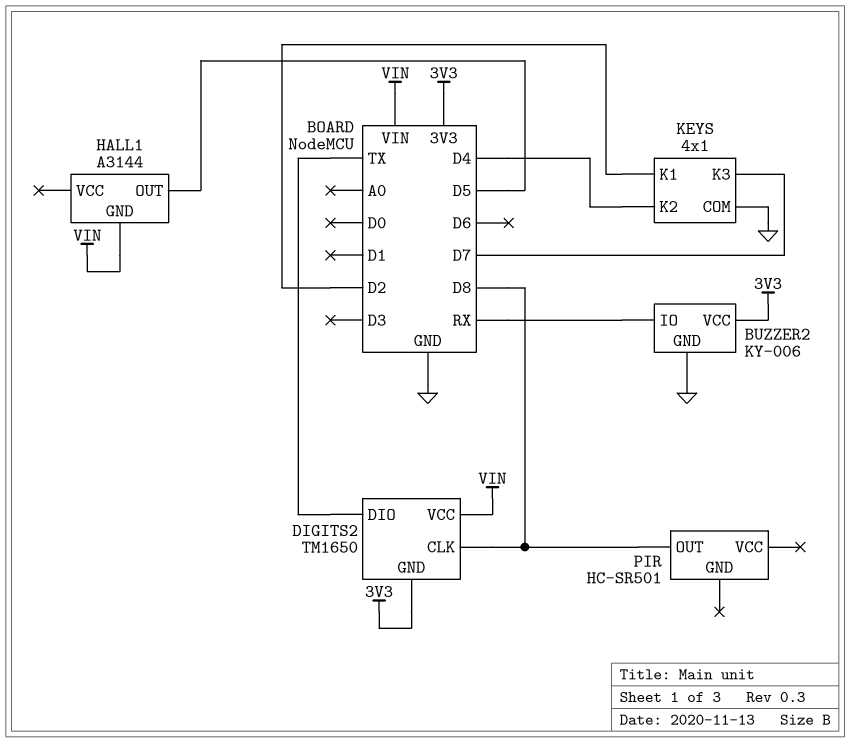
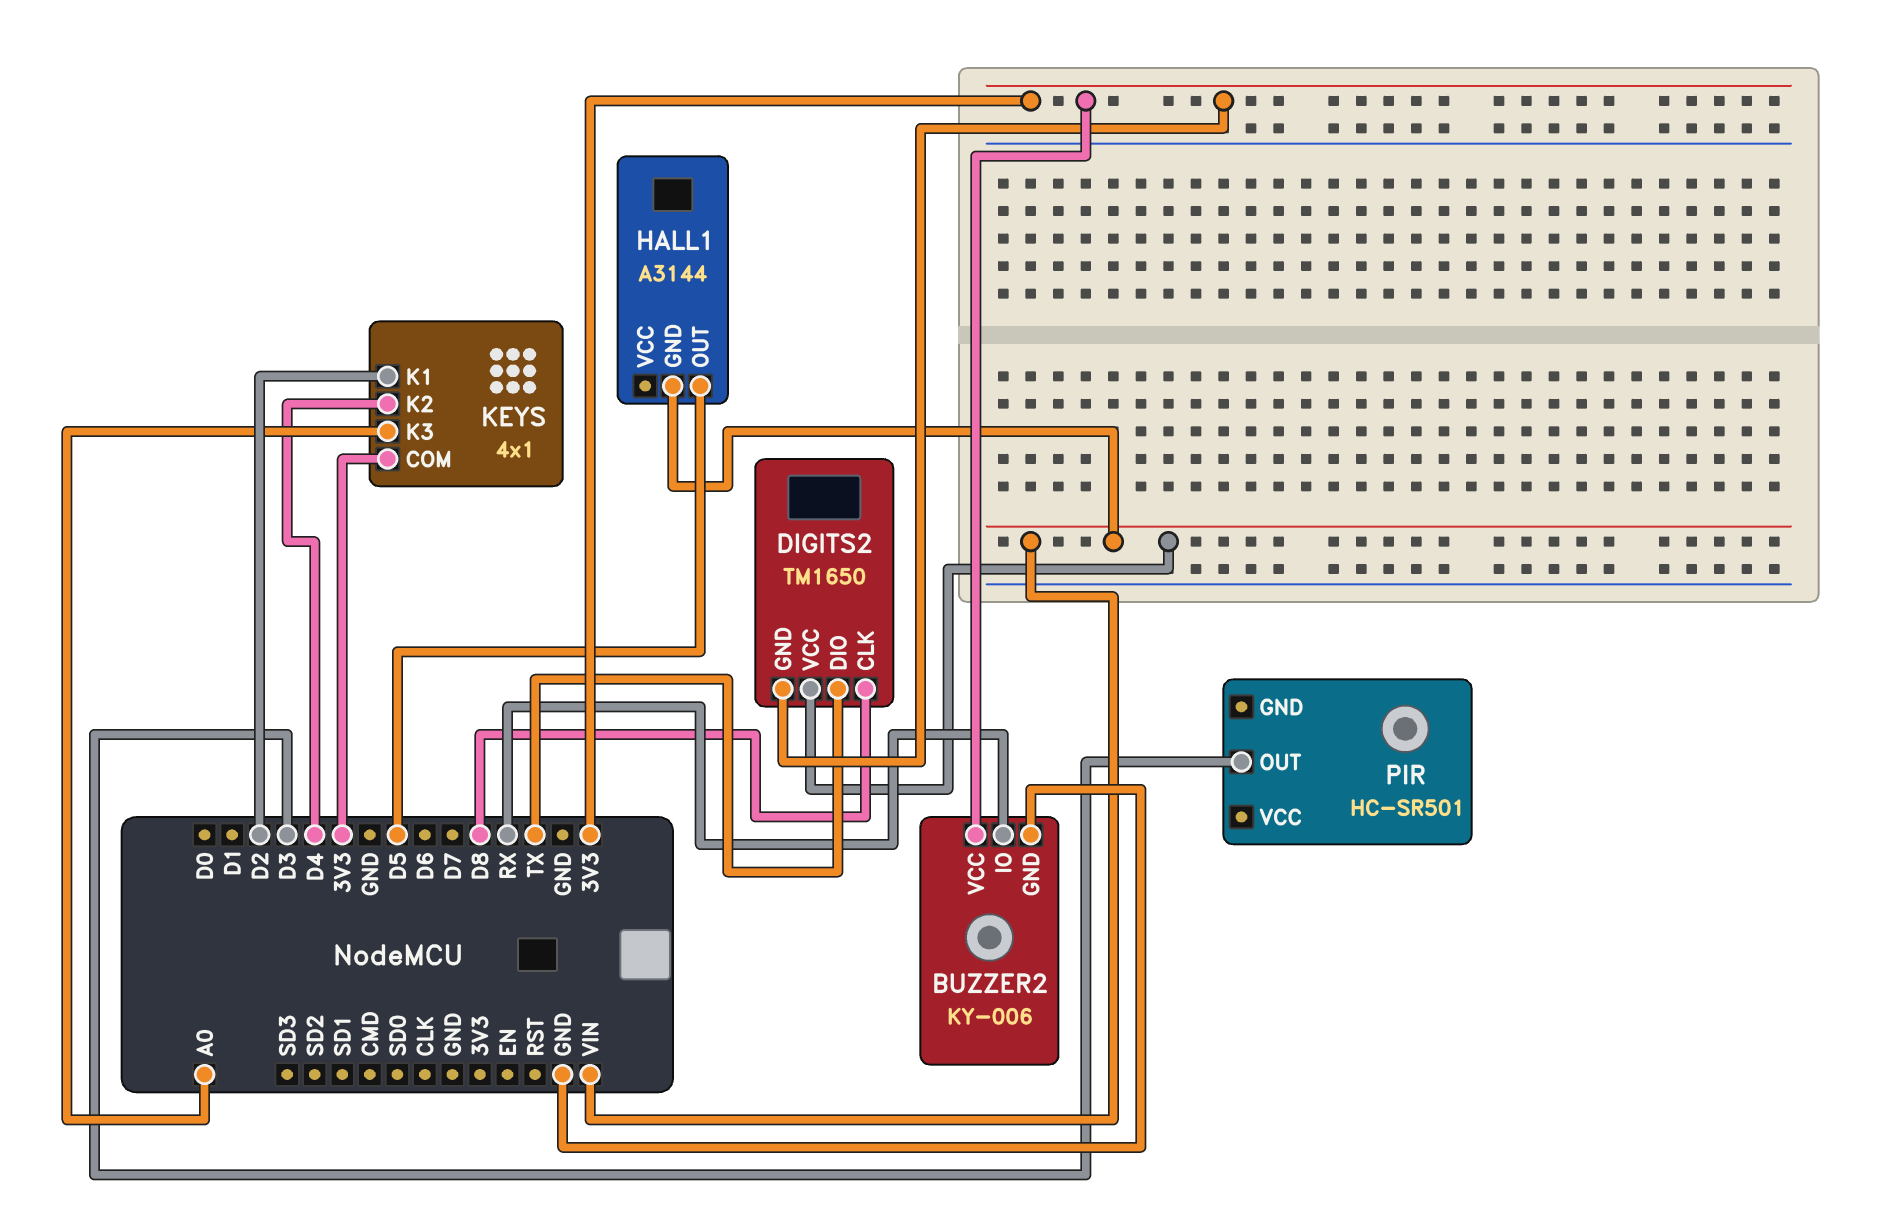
KEYS pin COM: GND -> 3V3
KEYS pin K3: D7 -> A0
PIR pin OUT: D8 -> D3

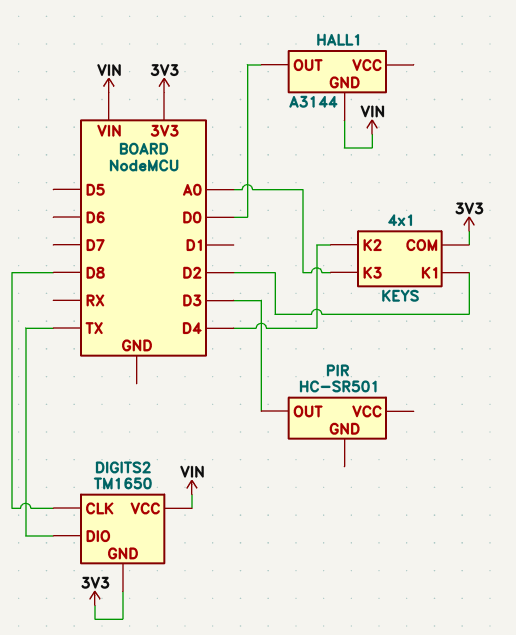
BUZZER2: KY-006 -> none
BUZZER2 pin GND: GND -> none
BUZZER2 pin IO: RX -> none
BUZZER2 pin VCC: 3V3 -> none
HALL1 pin OUT: D5 -> D0

